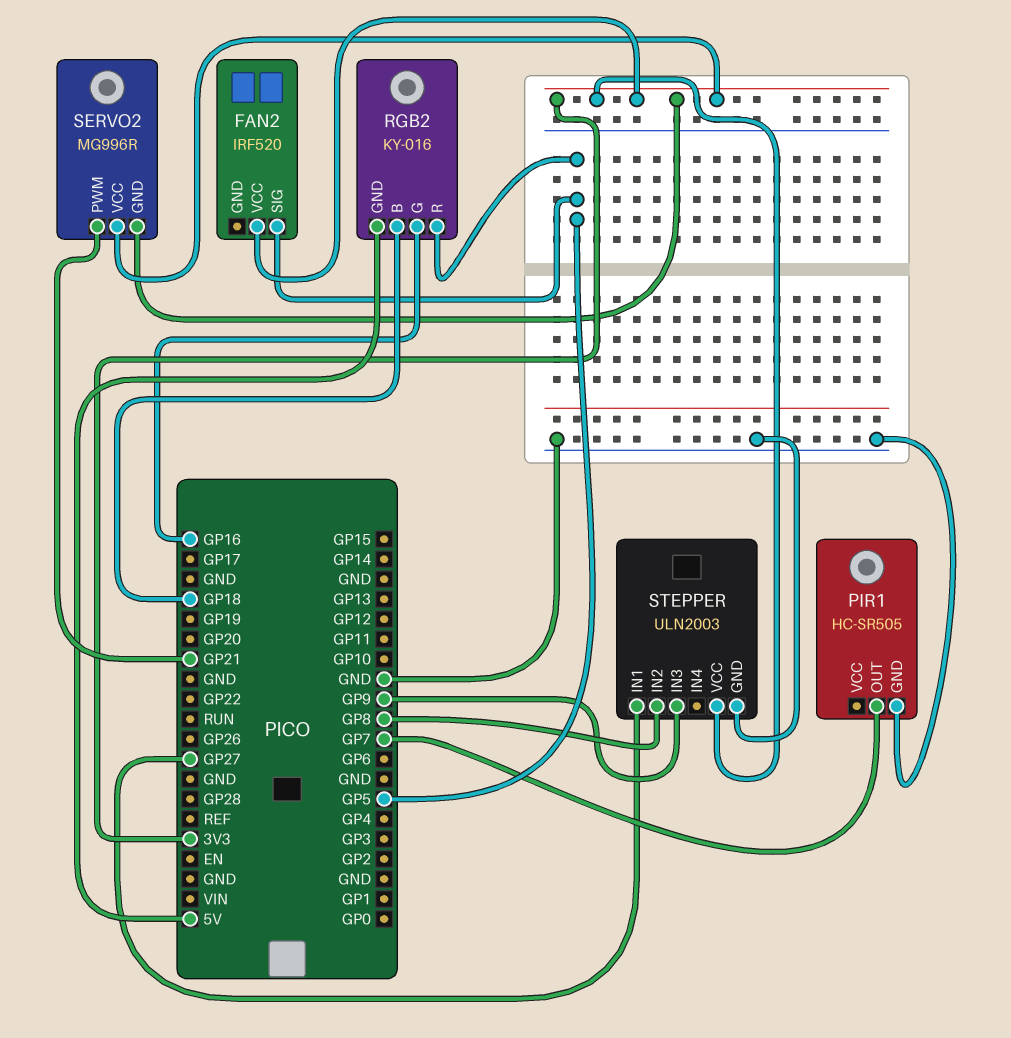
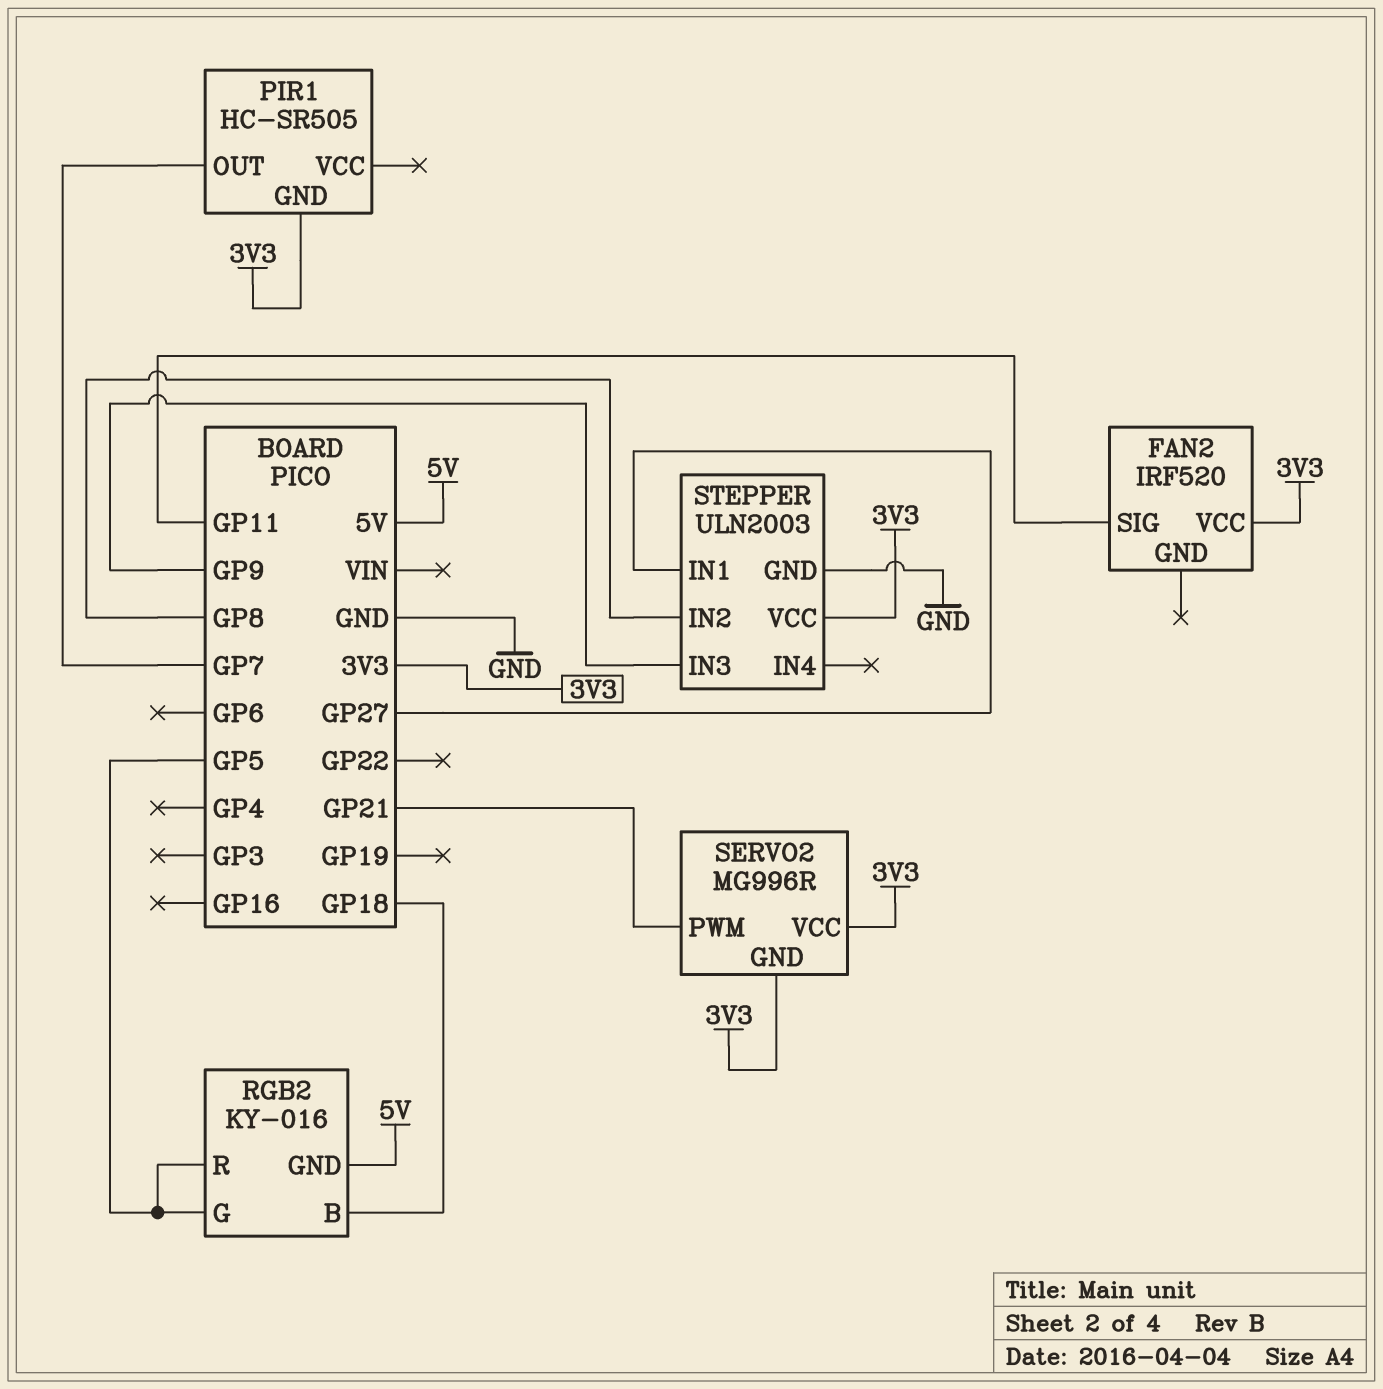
FAN2 pin SIG: GP5 -> GP11
PIR1 pin GND: GND -> 3V3
RGB2 pin G: GP16 -> GP5

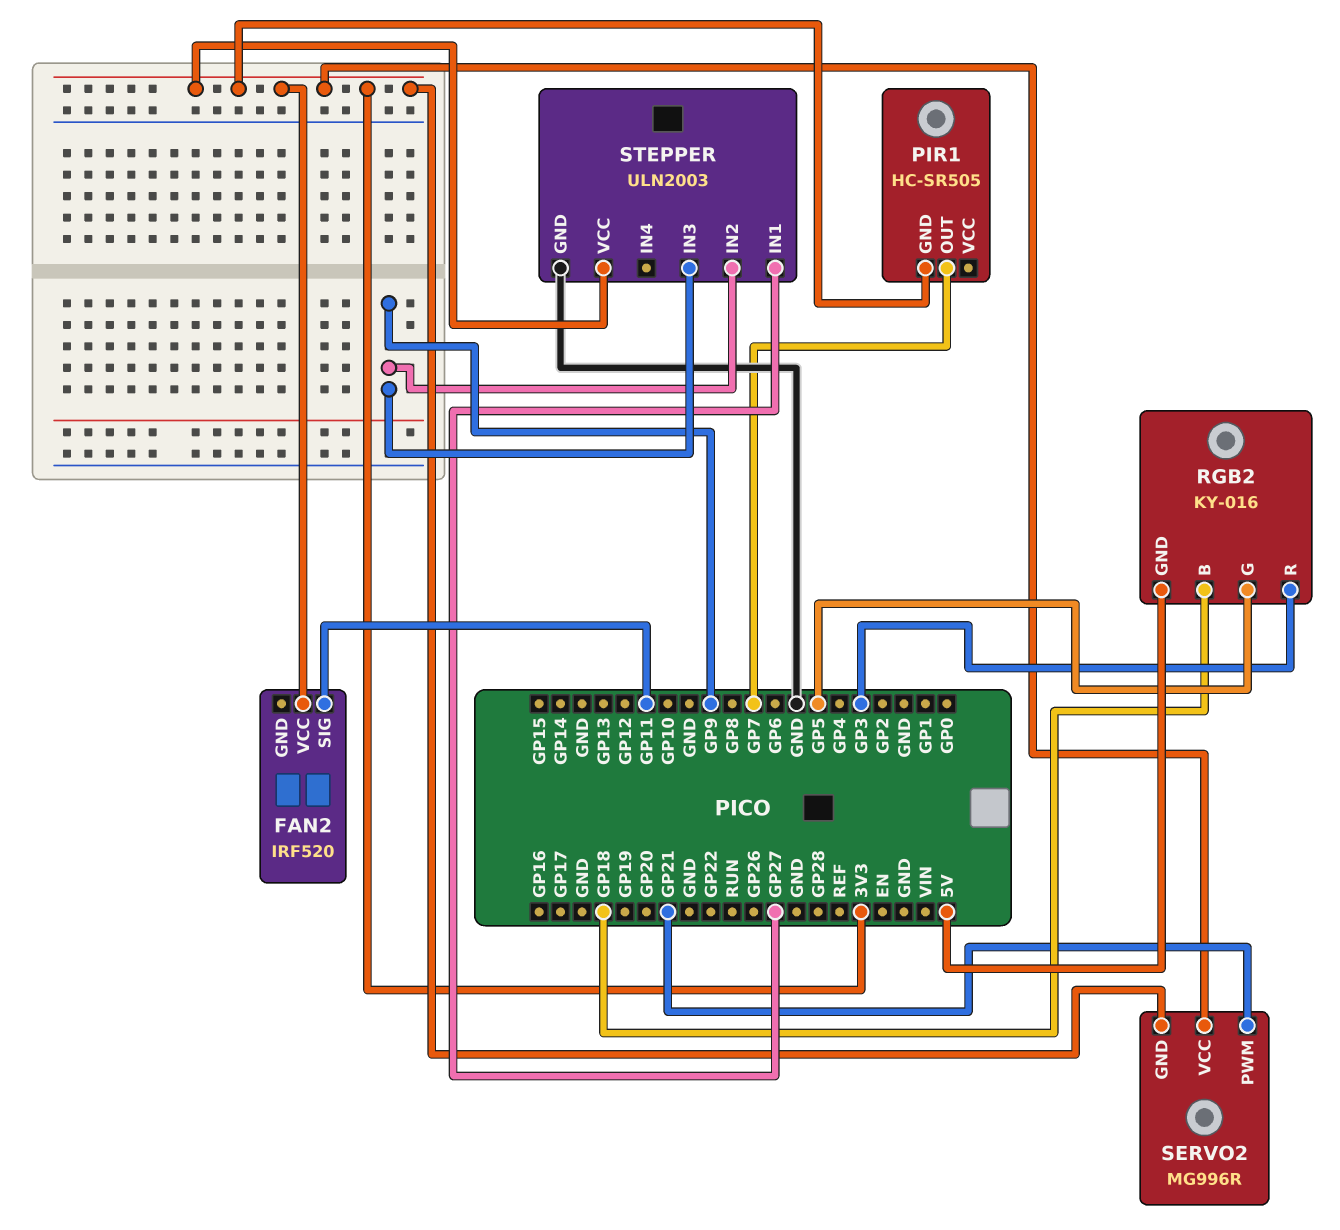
RGB2 pin R: GP5 -> GP3
STEPPER pin IN2: GP8 -> GP9

